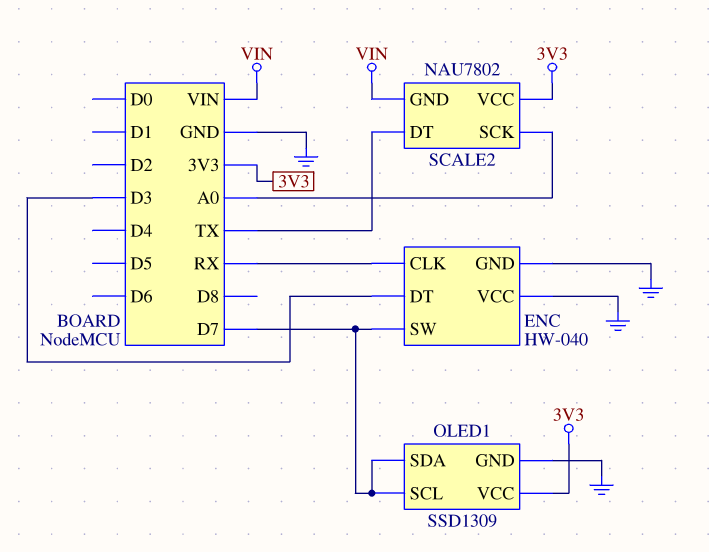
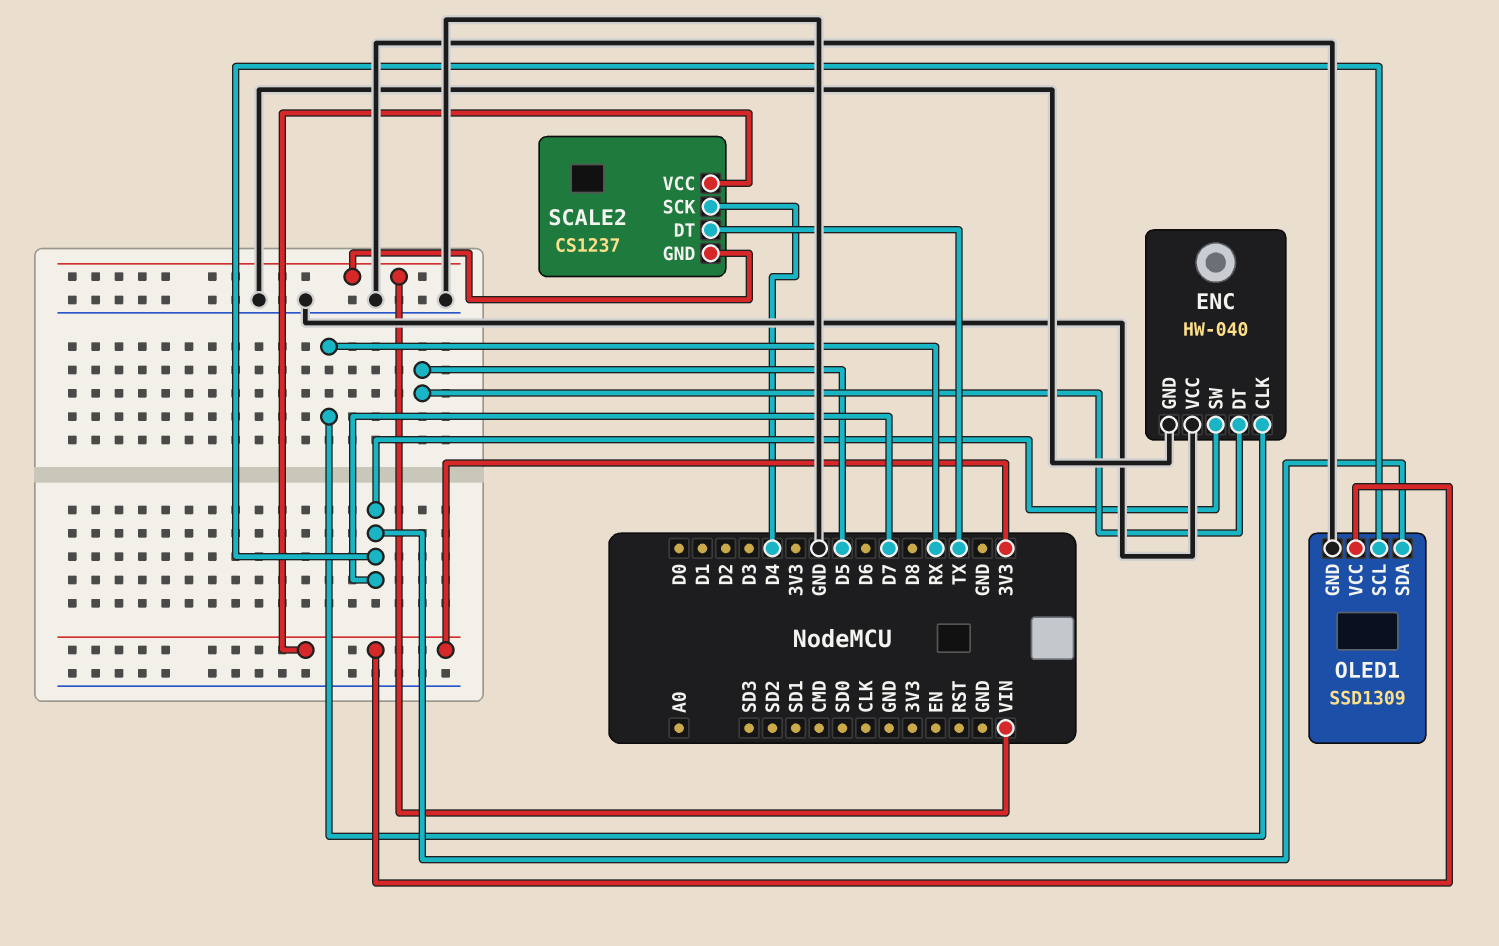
ENC pin DT: D3 -> D5
SCALE2: NAU7802 -> CS1237
SCALE2 pin SCK: A0 -> D4

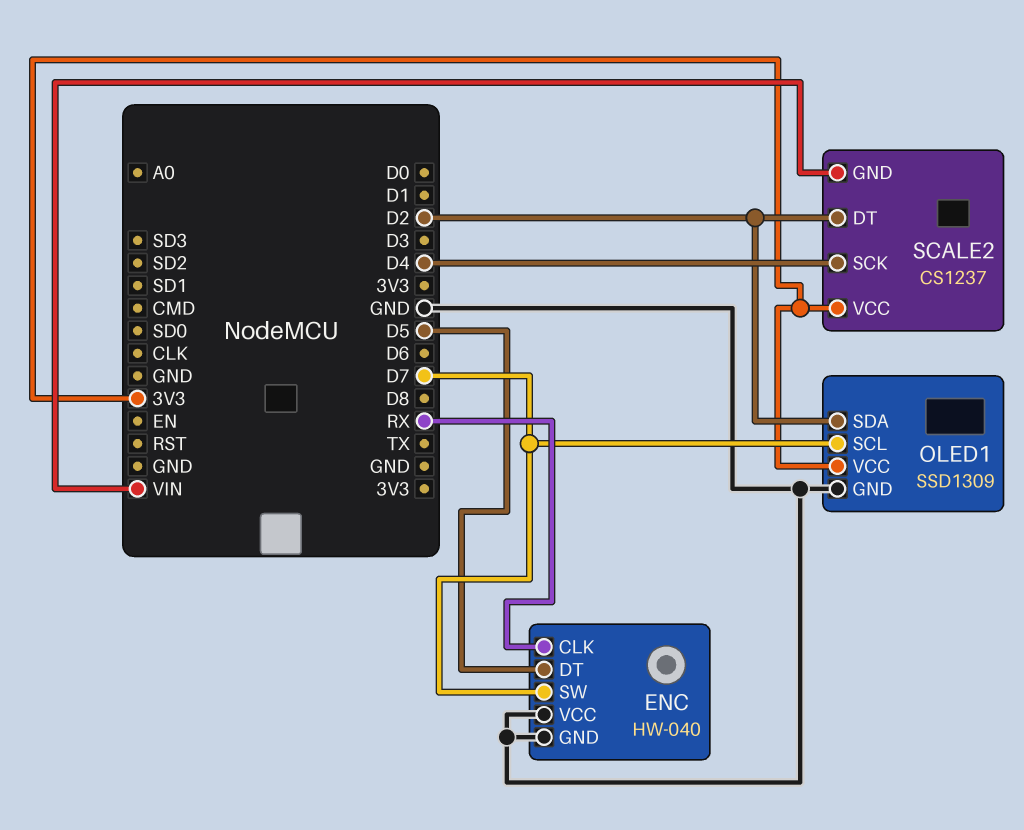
OLED1 pin SDA: D7 -> D2
SCALE2 pin DT: TX -> D2

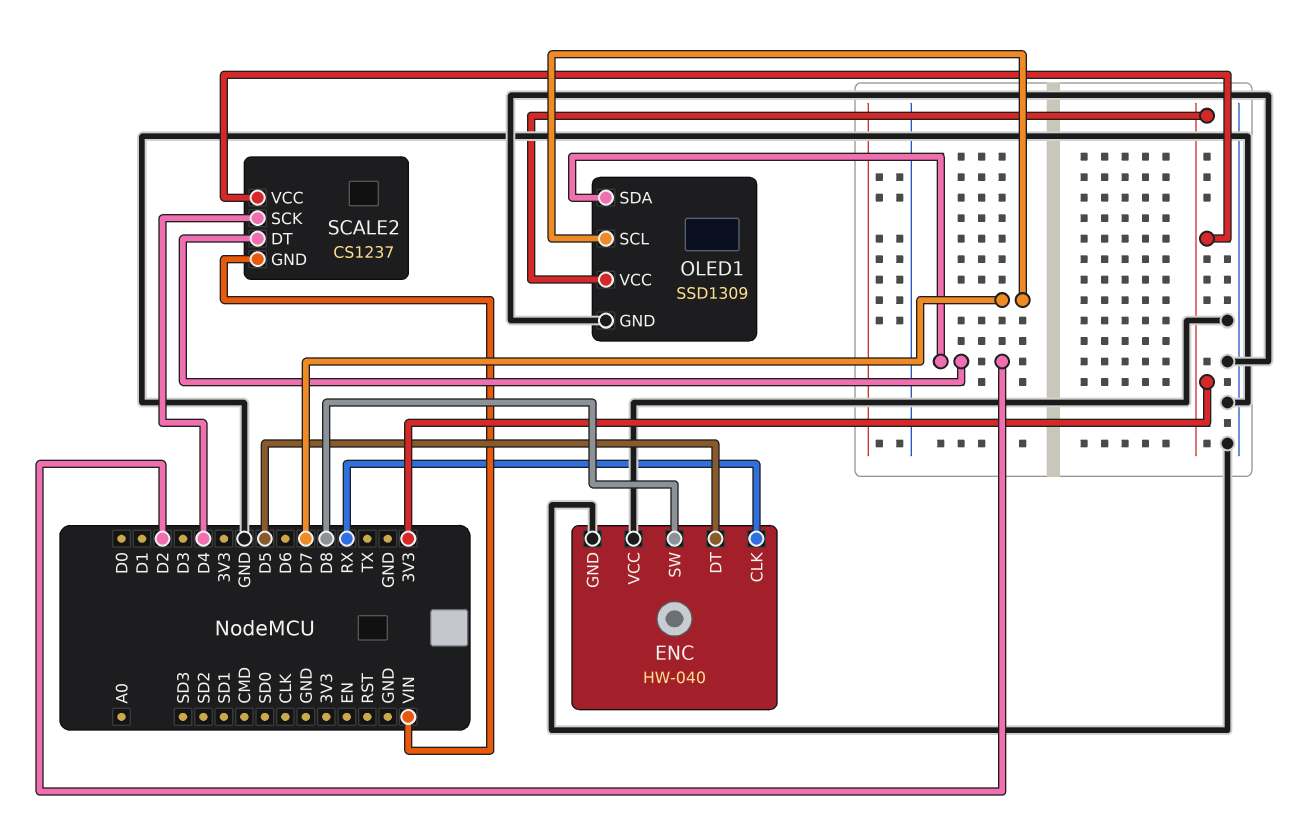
ENC pin SW: D7 -> D8

